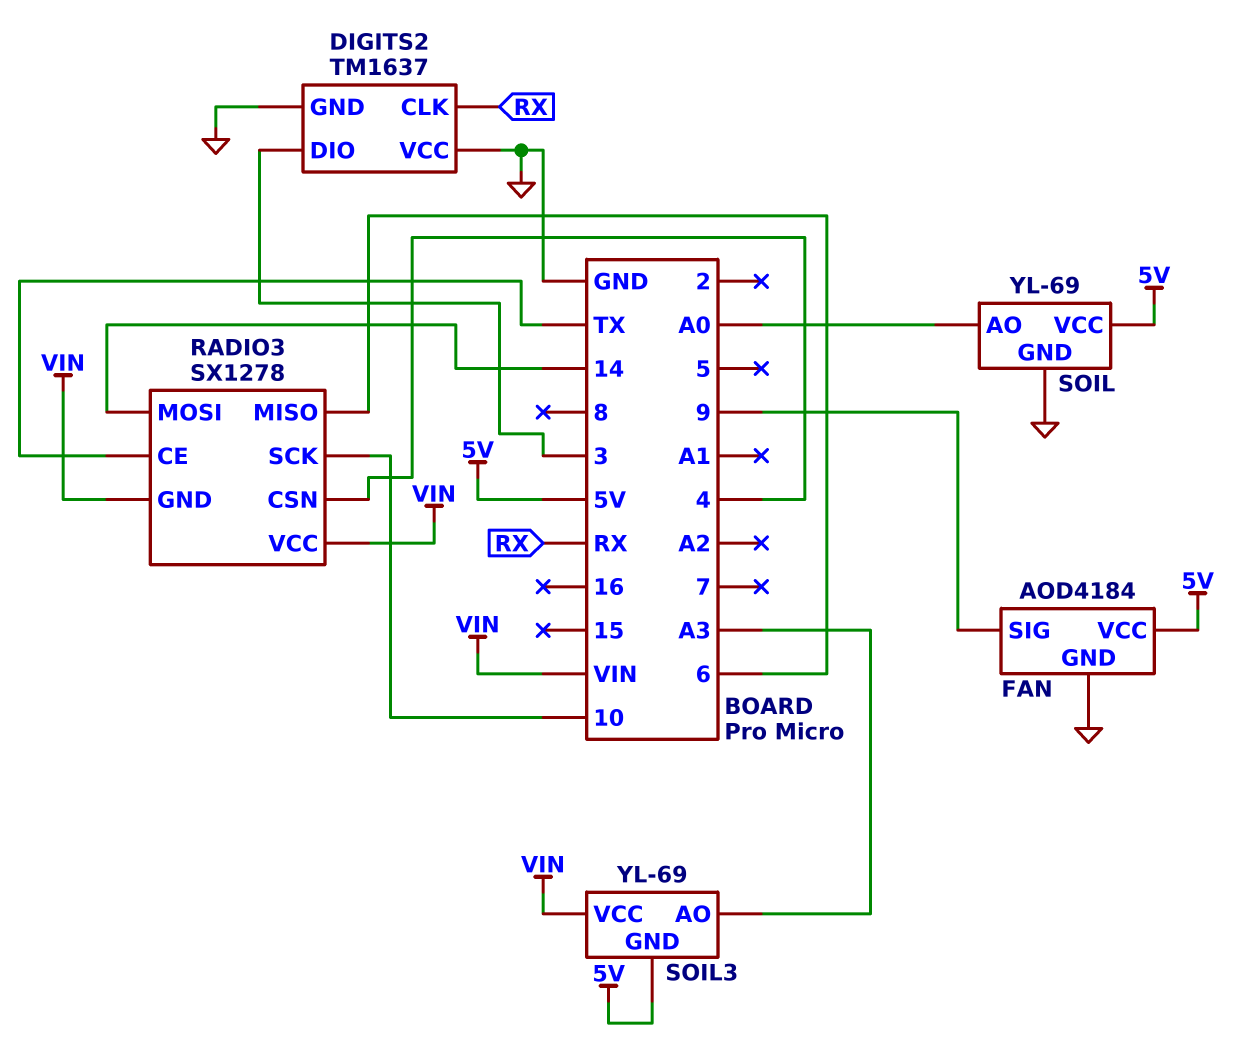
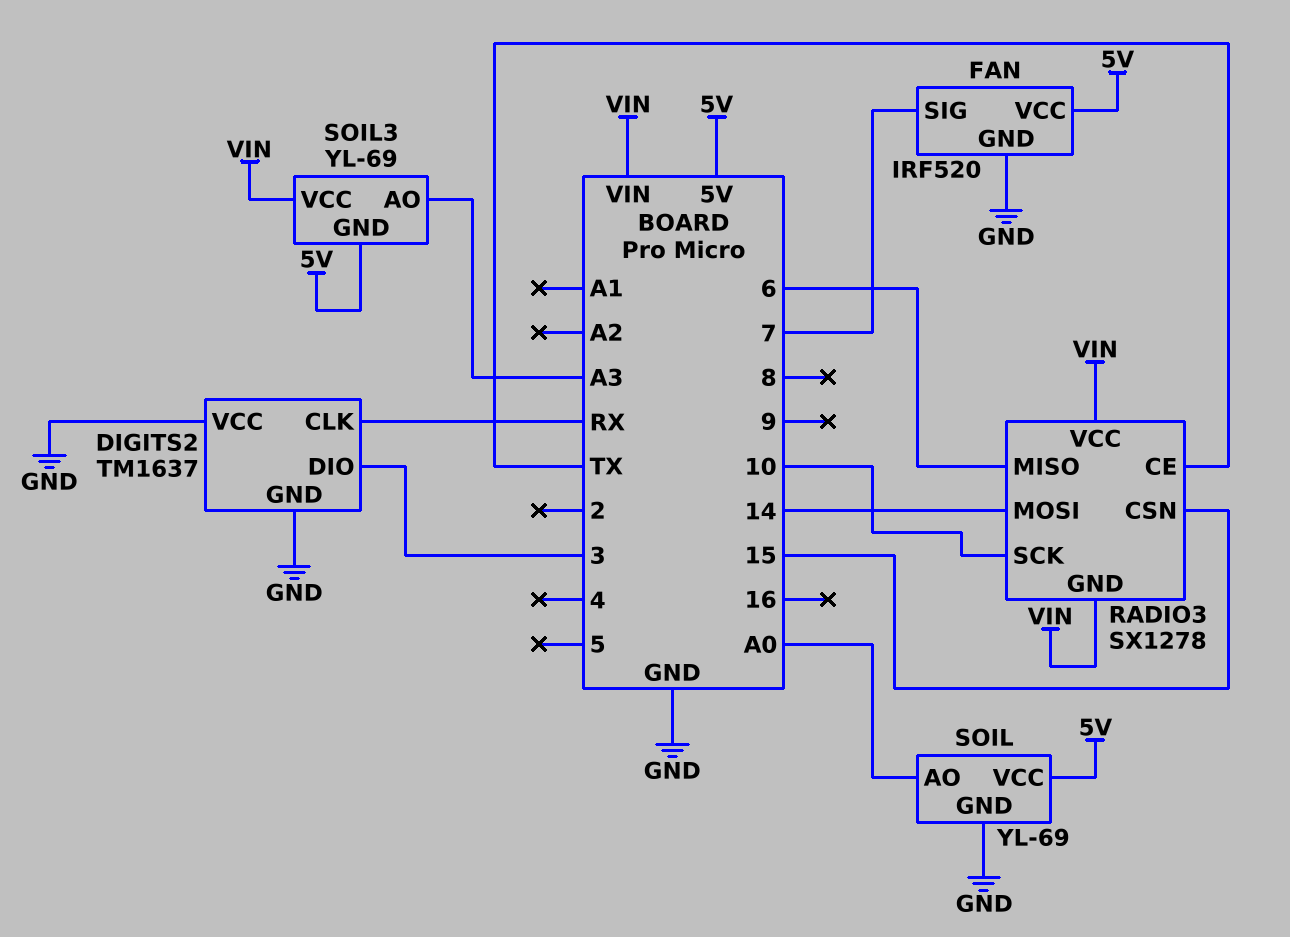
FAN: AOD4184 -> IRF520
FAN pin SIG: 9 -> 7
RADIO3 pin CSN: 4 -> 15

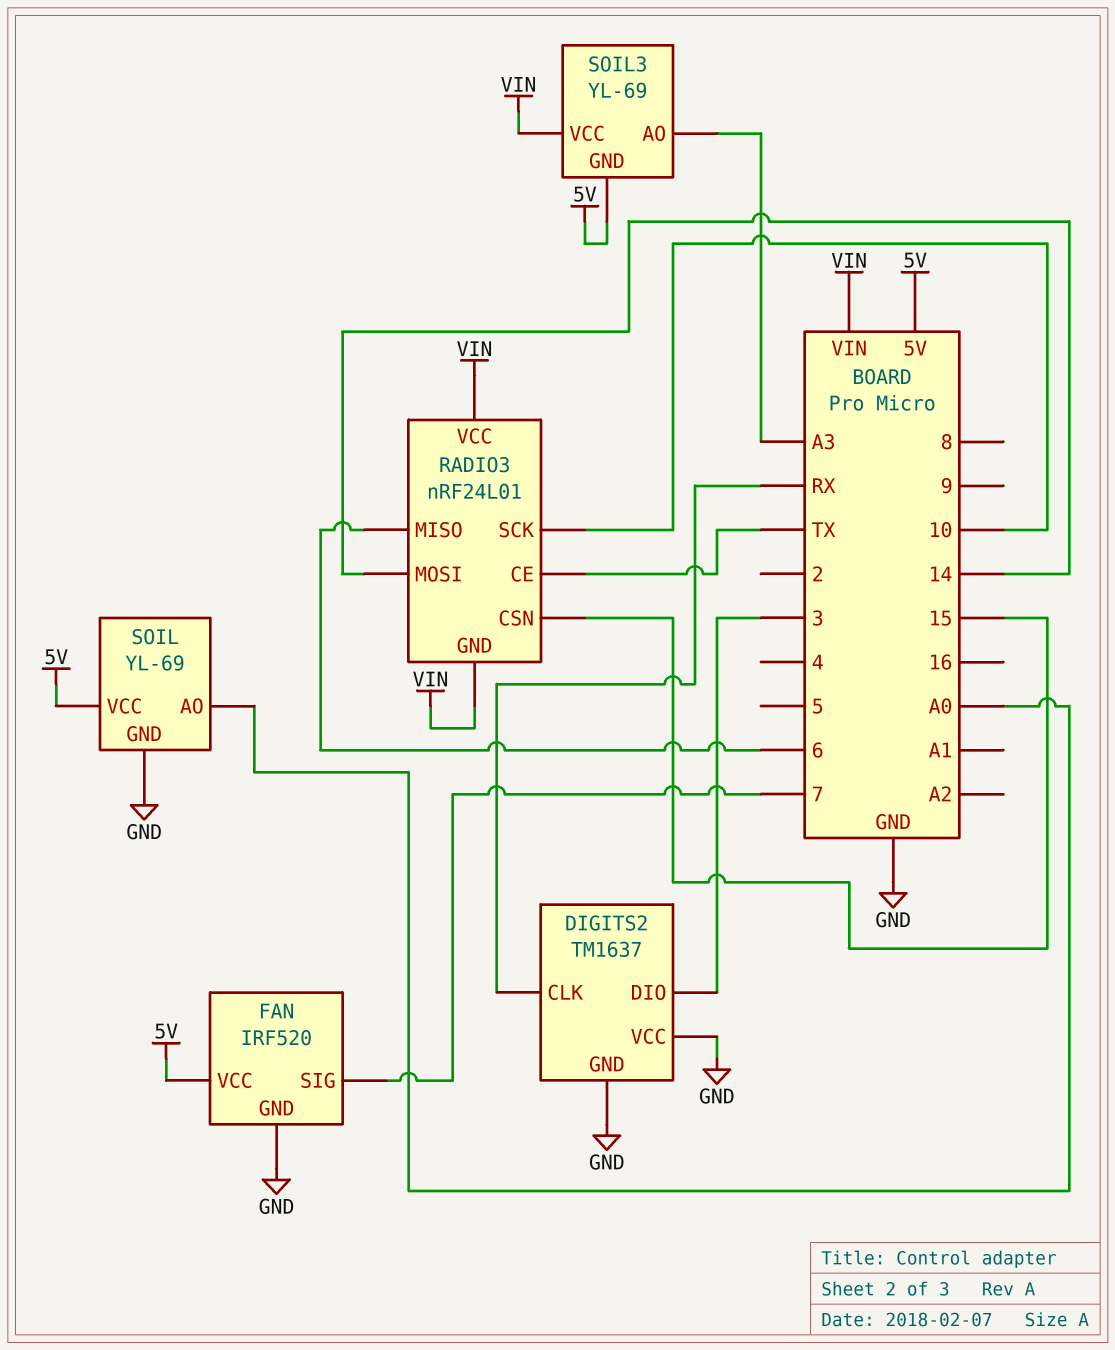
RADIO3: SX1278 -> nRF24L01

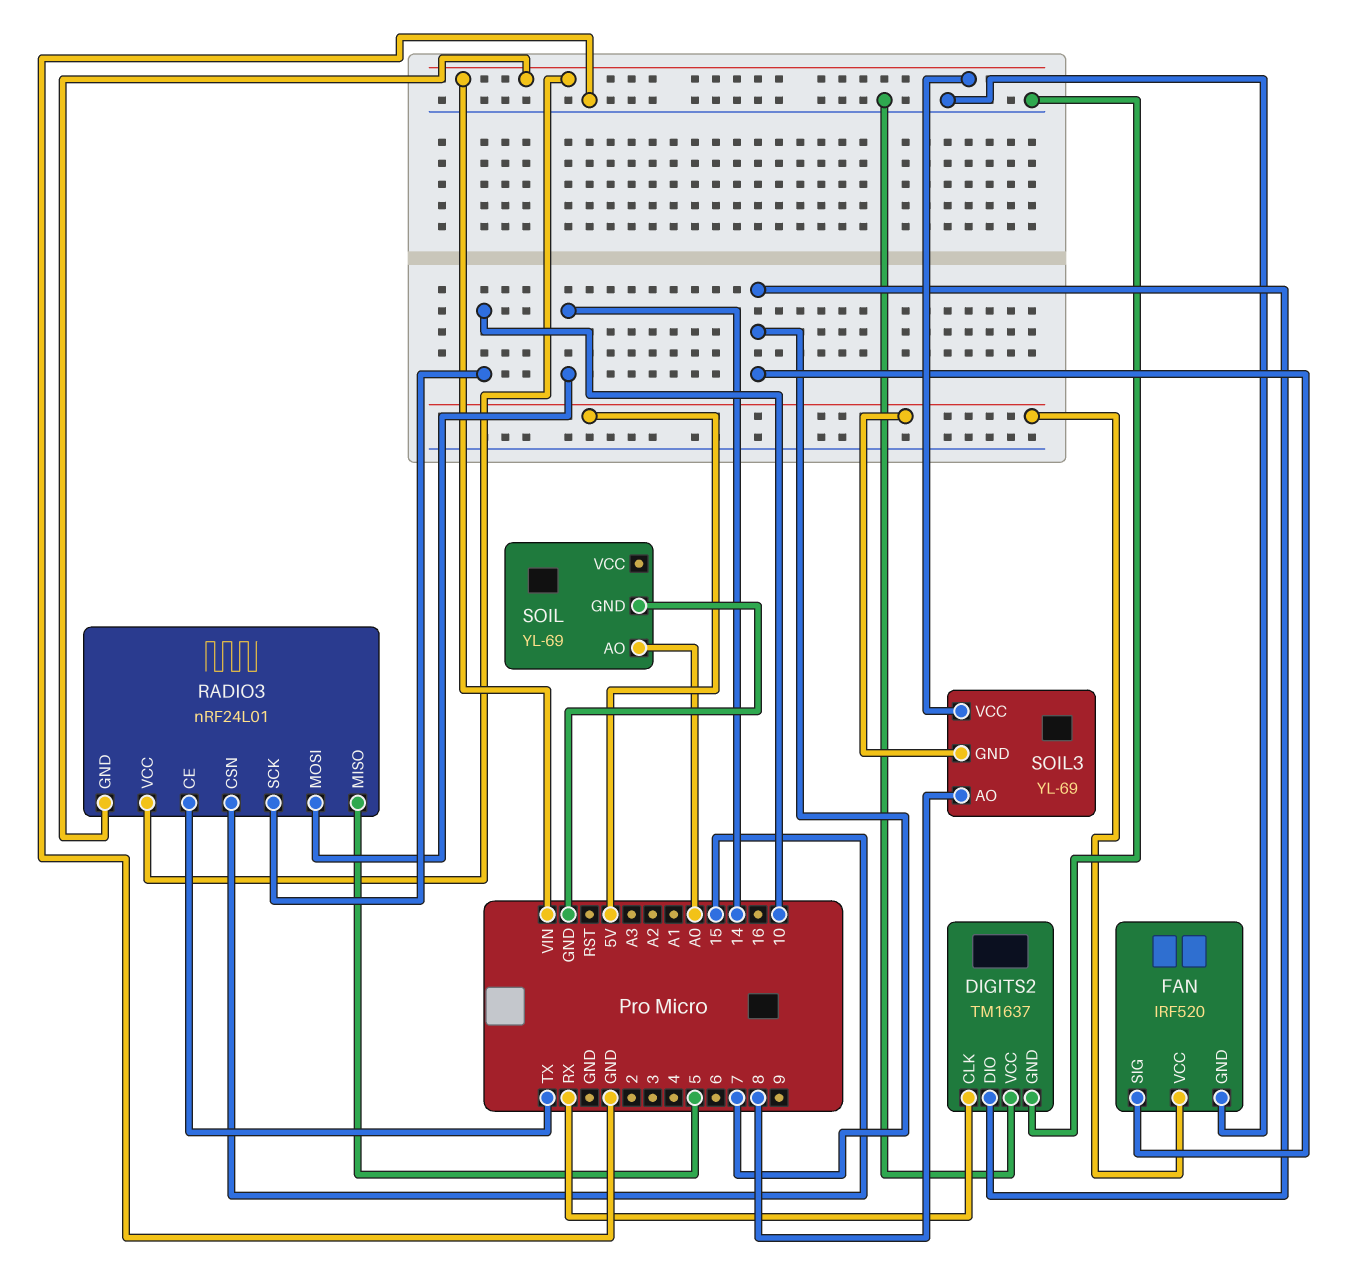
DIGITS2 pin DIO: 3 -> 7
RADIO3 pin MISO: 6 -> 5
SOIL pin VCC: 5V -> none
SOIL3 pin AO: A3 -> 8

